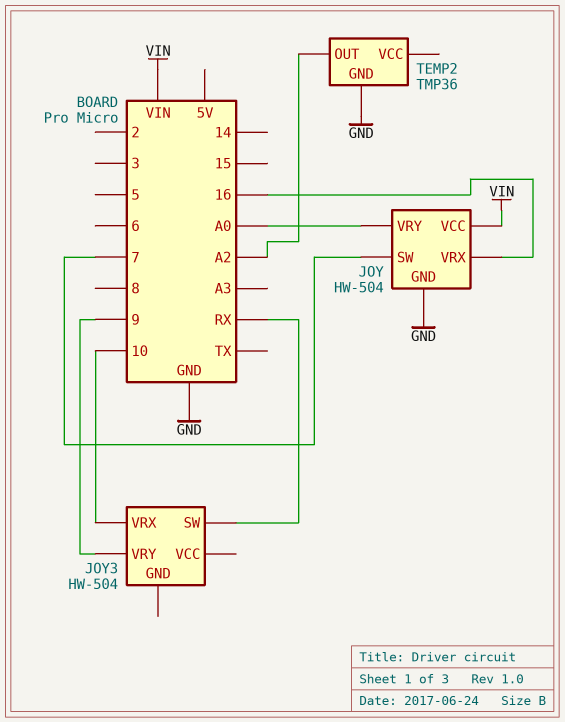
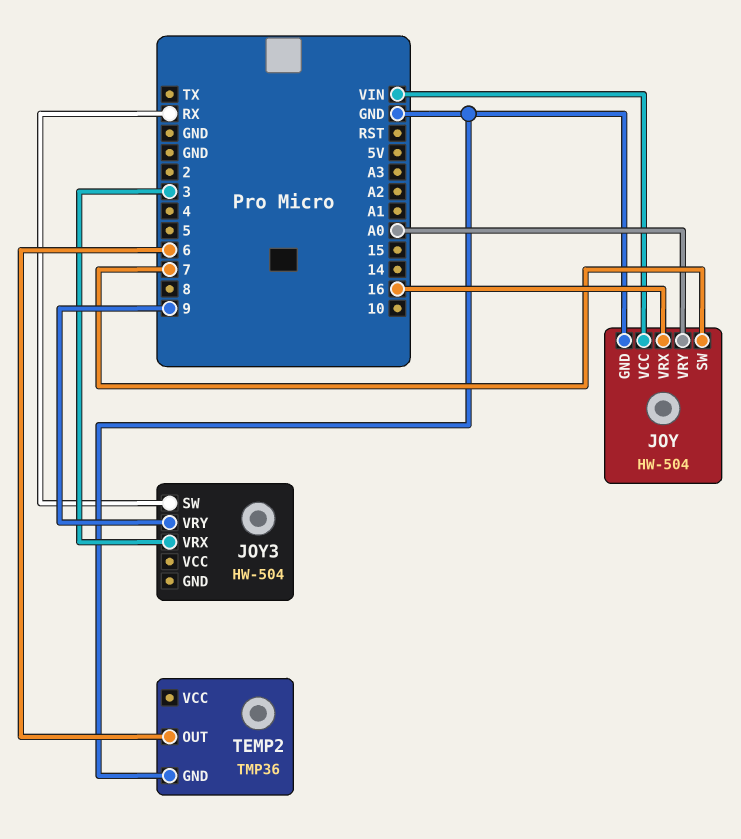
JOY3 pin VRX: 10 -> 3
TEMP2 pin OUT: A2 -> 6

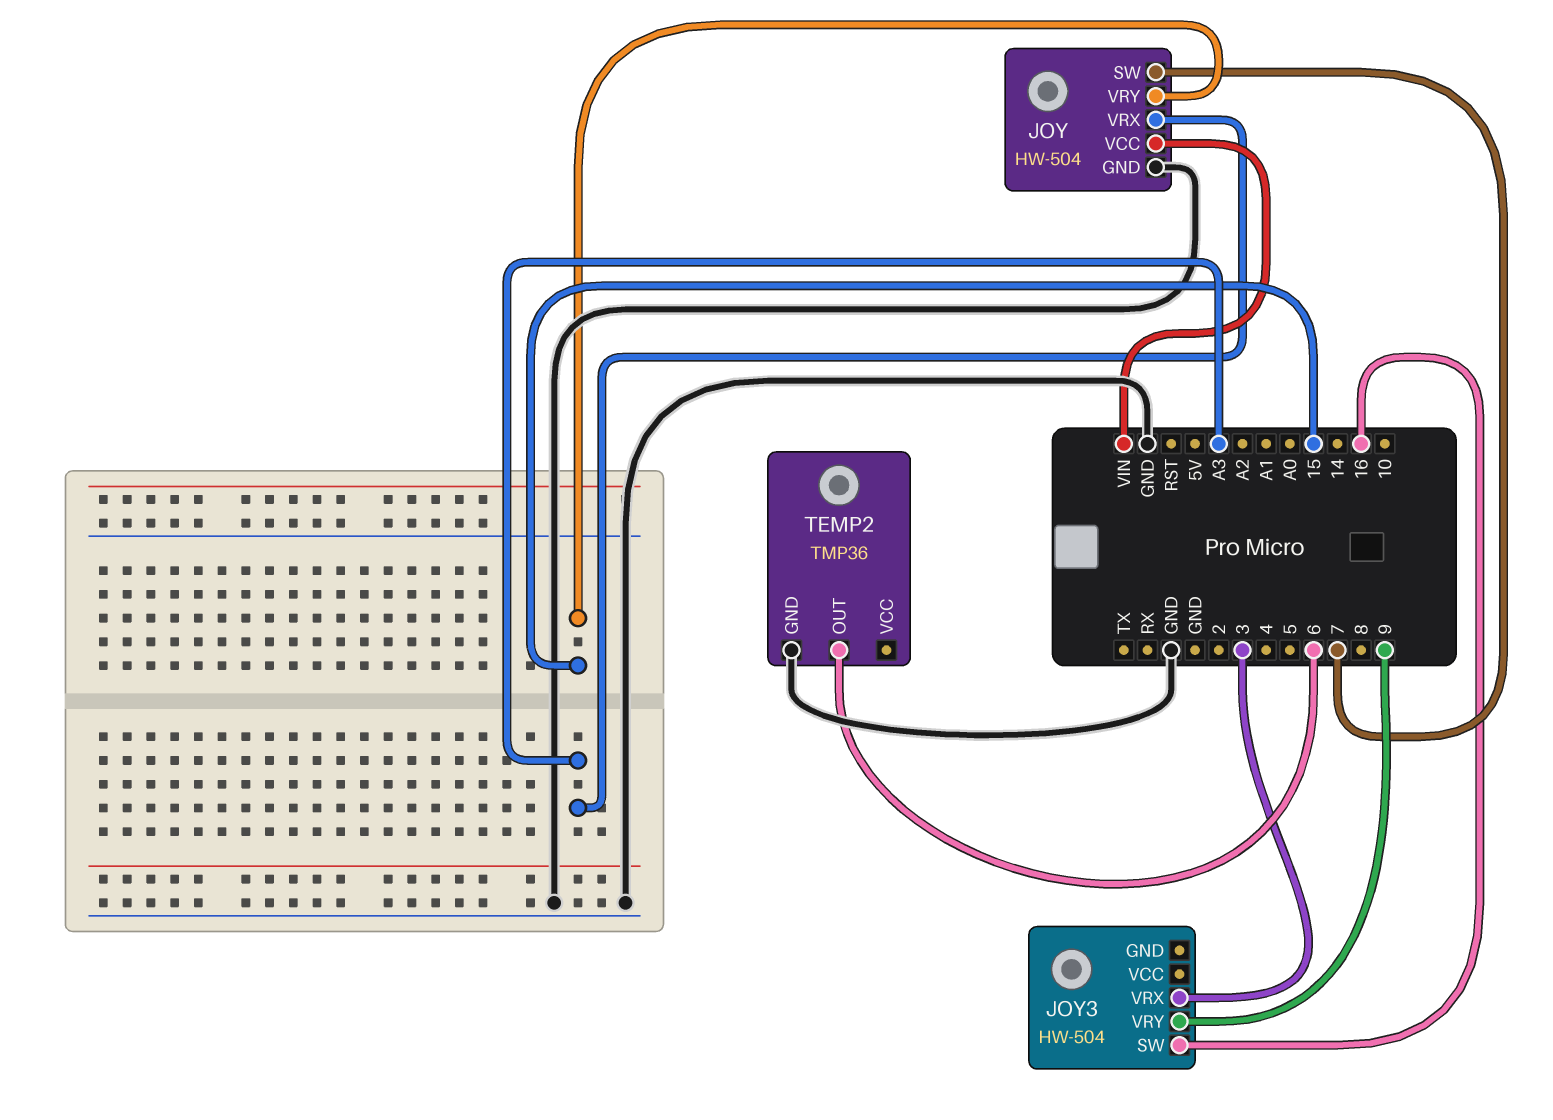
JOY pin VRX: 16 -> A3
JOY pin VRY: A0 -> 15
JOY3 pin SW: RX -> 16

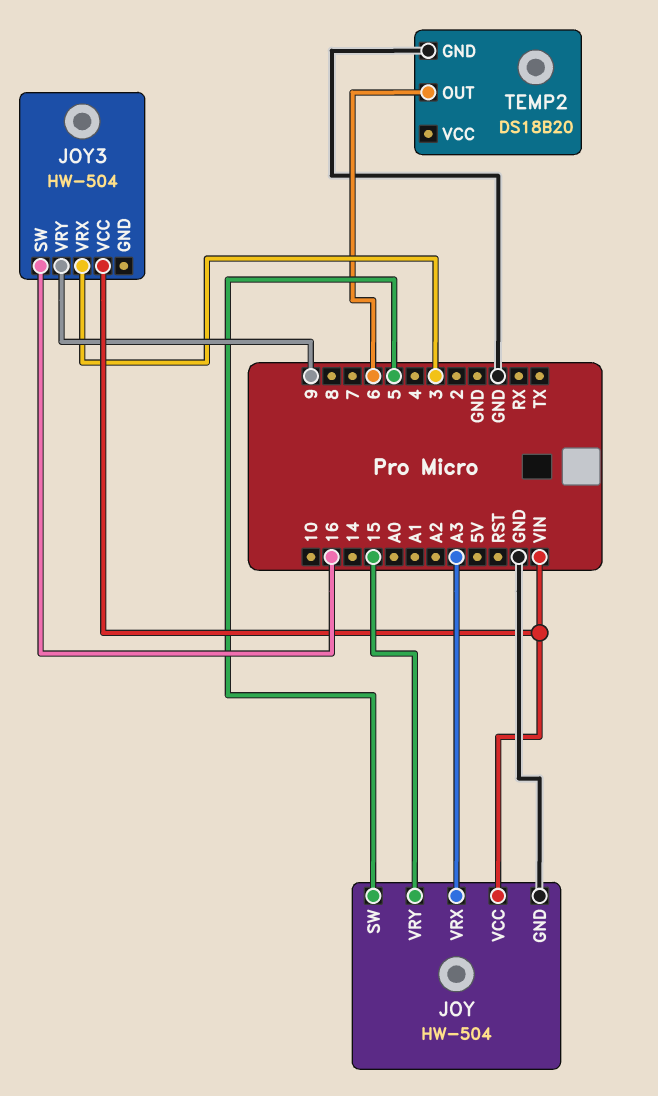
JOY pin SW: 7 -> 5
JOY3 pin VCC: none -> VIN
TEMP2: TMP36 -> DS18B20

